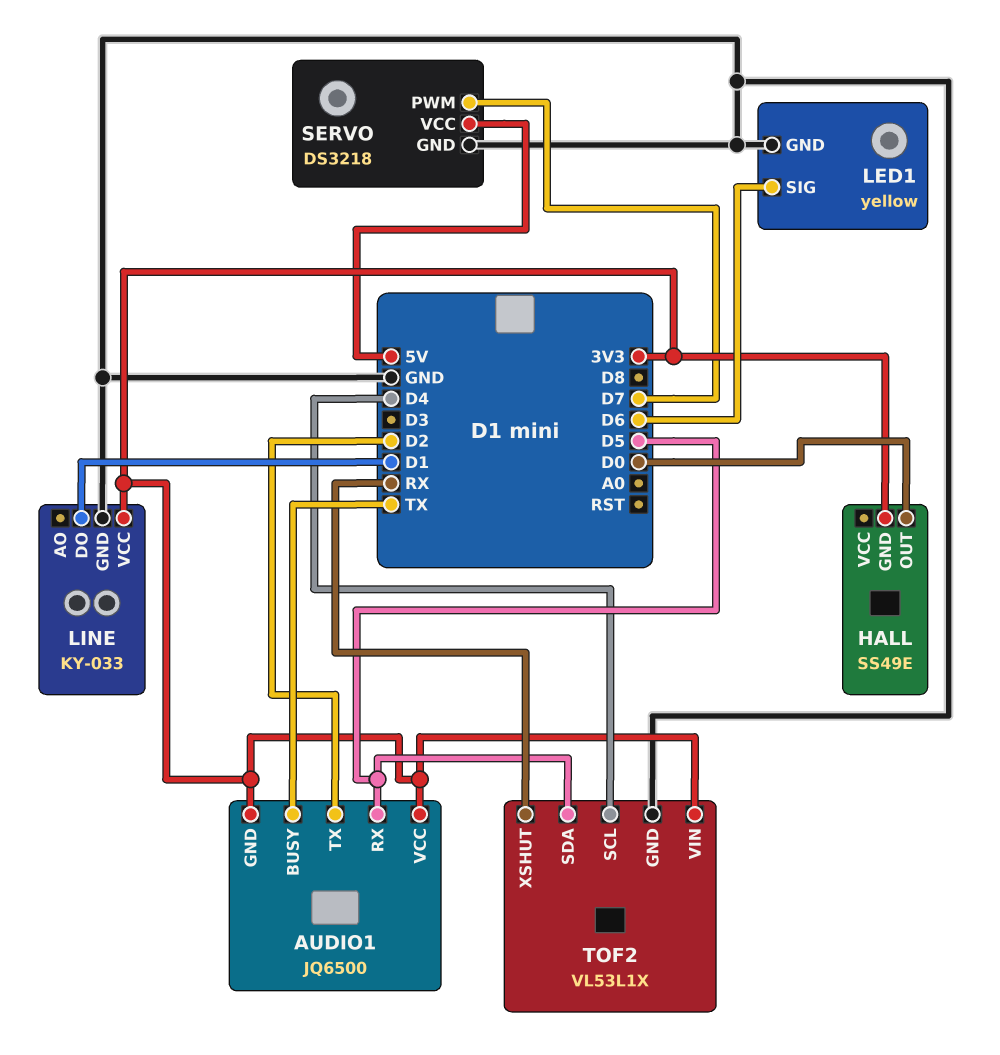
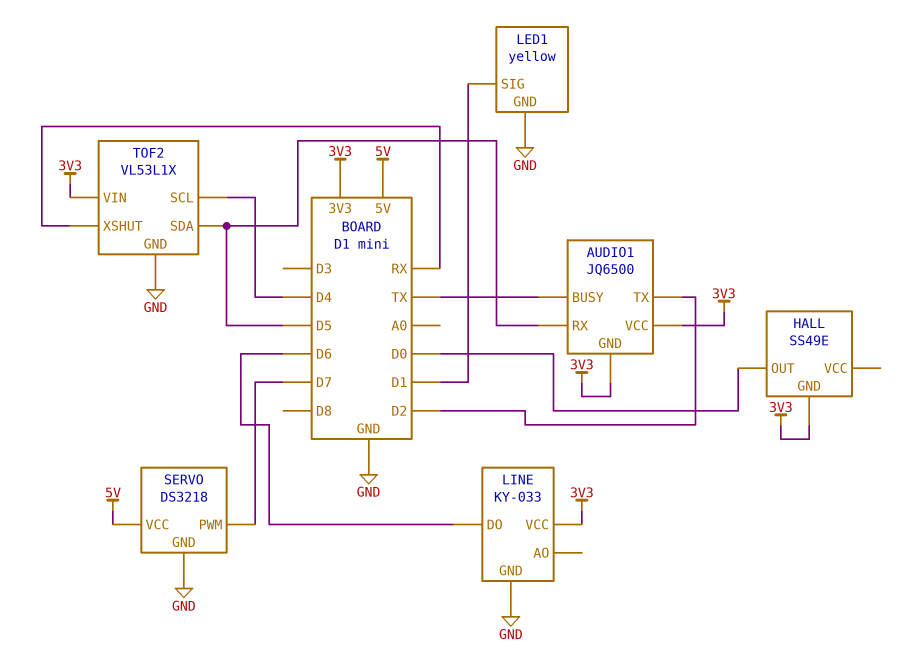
LED1 pin SIG: D6 -> D1
LINE pin DO: D1 -> D6

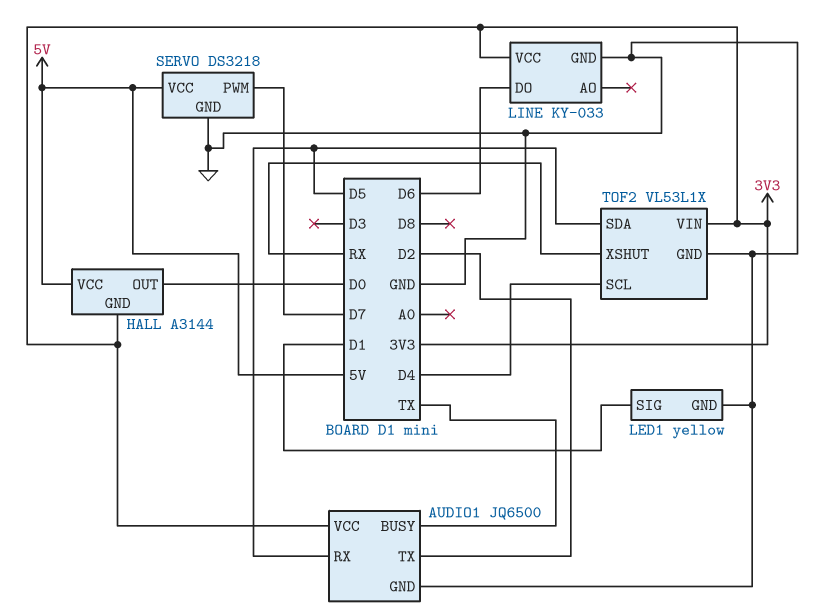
AUDIO1 pin GND: 3V3 -> GND
HALL: SS49E -> A3144
HALL pin VCC: none -> 5V

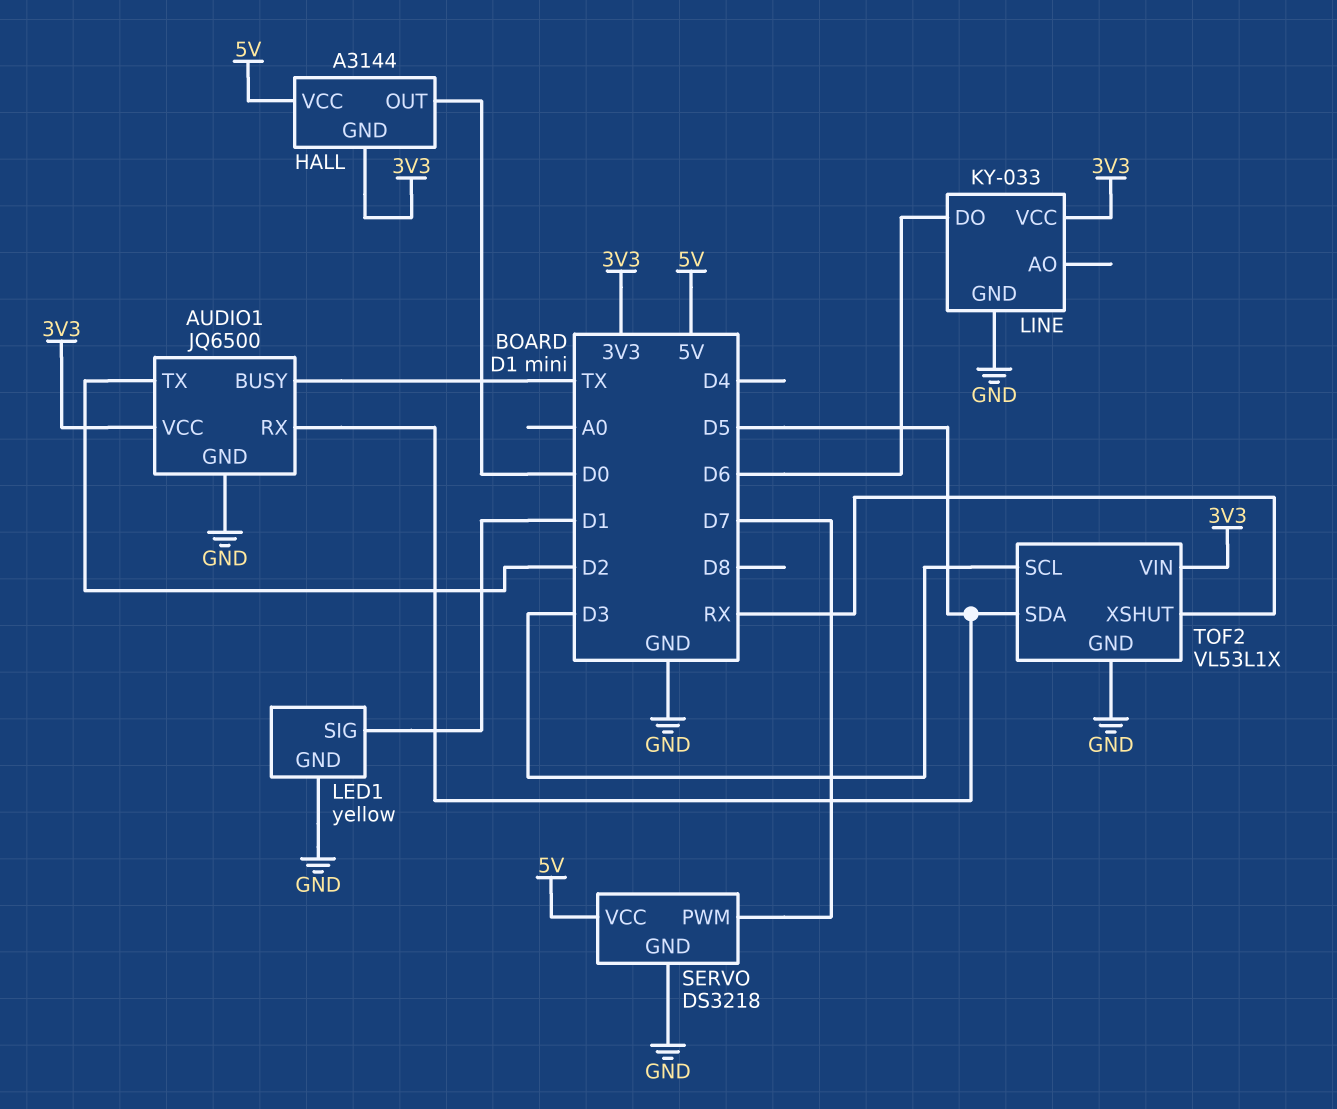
TOF2 pin SCL: D4 -> D3

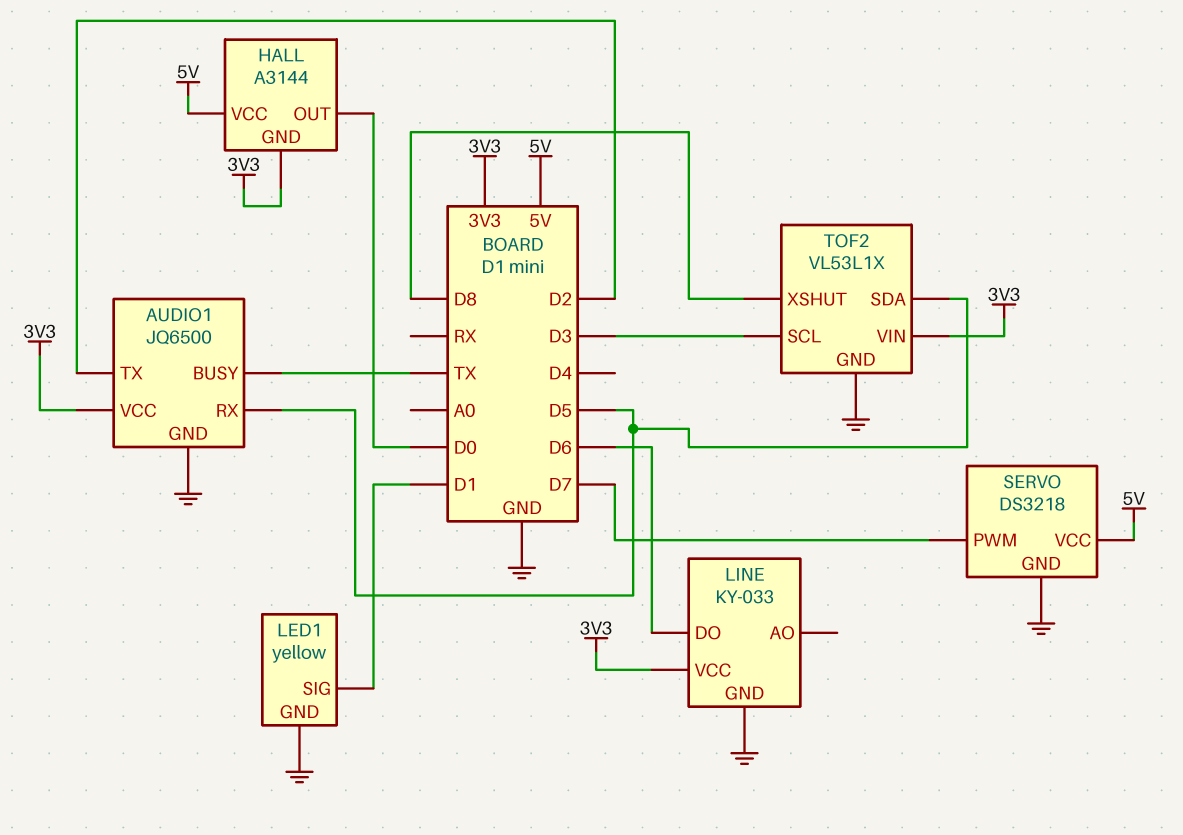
TOF2 pin XSHUT: RX -> D8

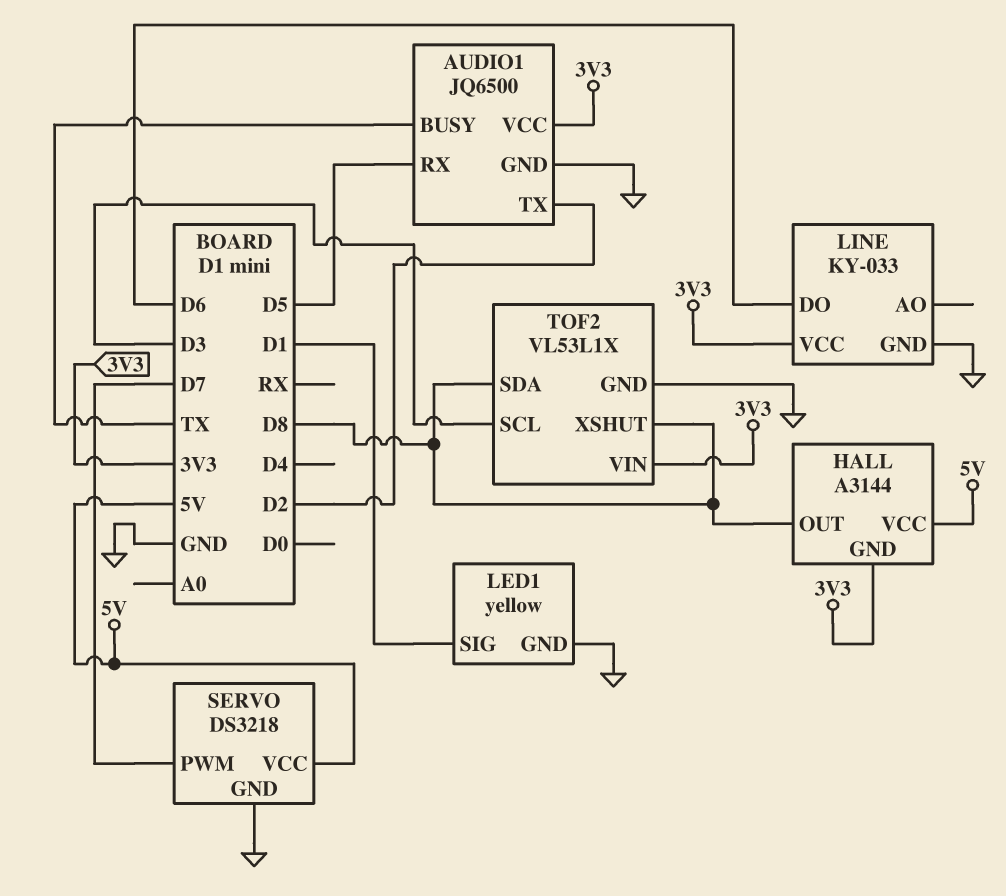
HALL pin OUT: D0 -> D8
TOF2 pin SDA: D5 -> D8

